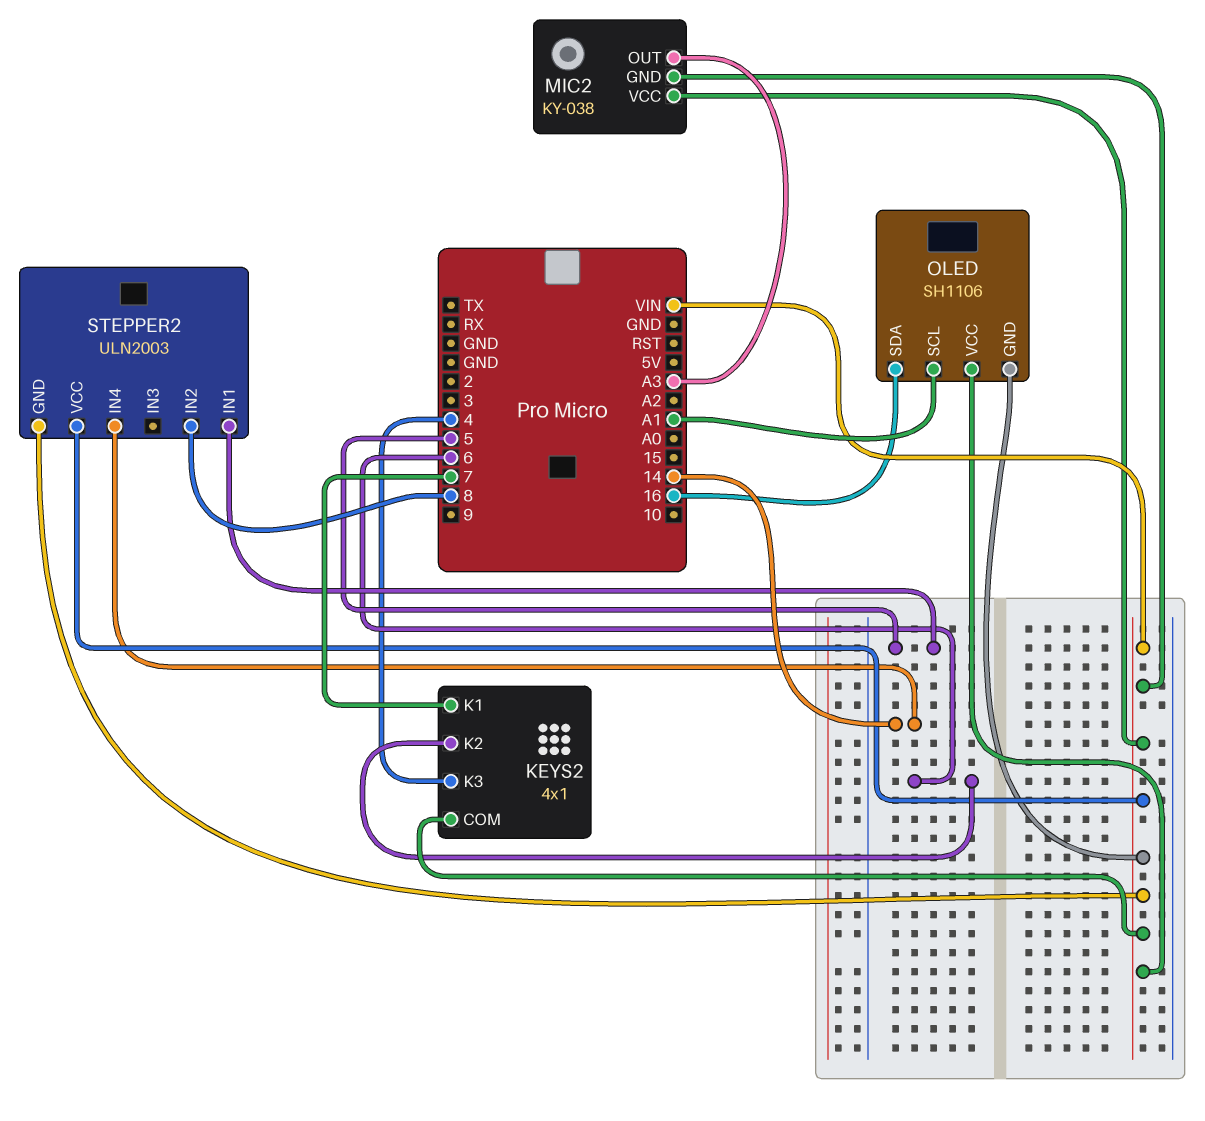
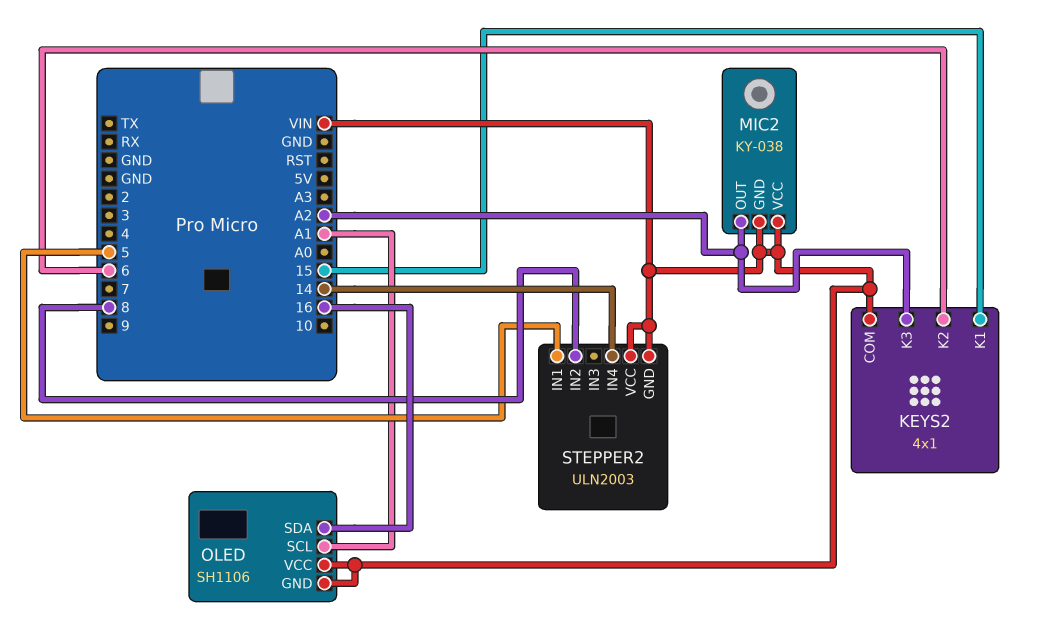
KEYS2 pin K1: 7 -> 15
KEYS2 pin K3: 4 -> A2
MIC2 pin OUT: A3 -> A2

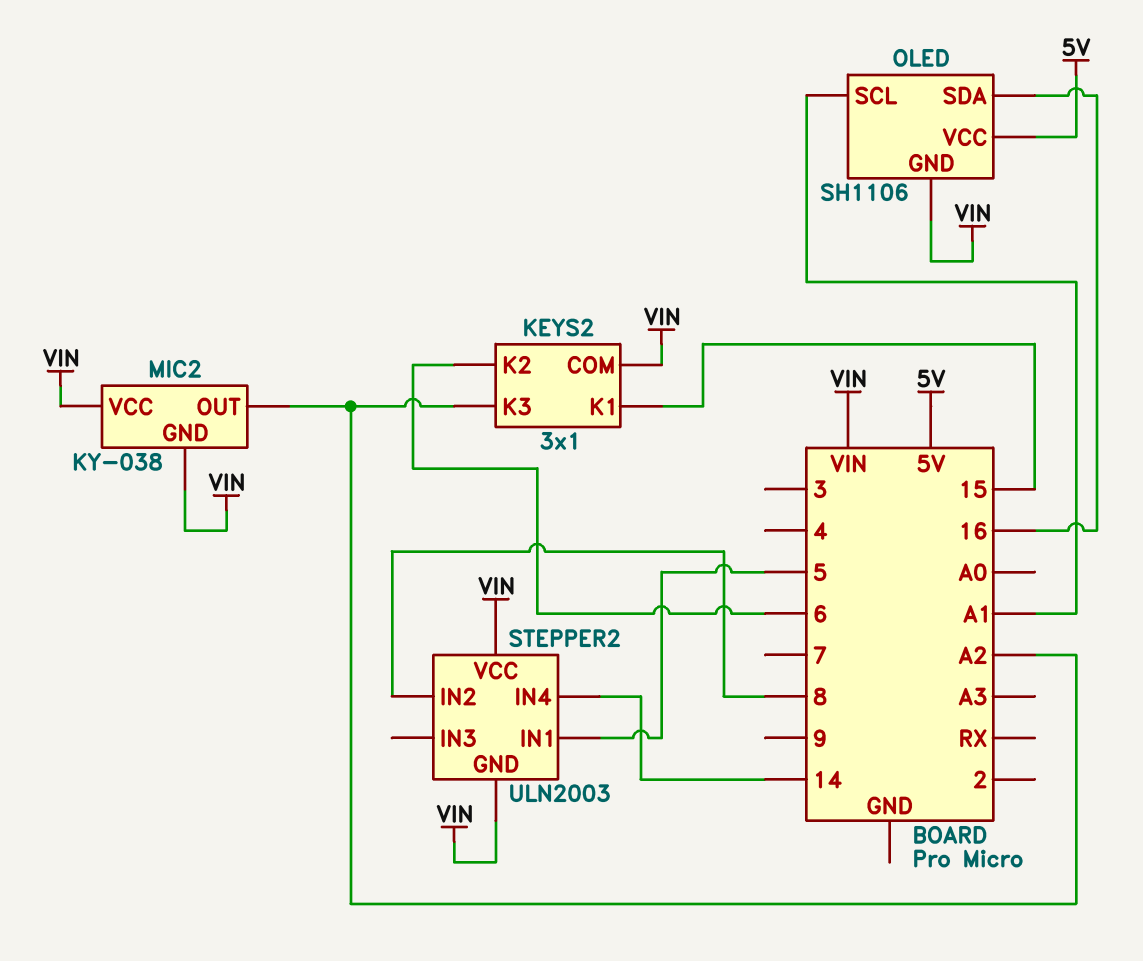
KEYS2: 4x1 -> 3x1
OLED pin VCC: VIN -> 5V

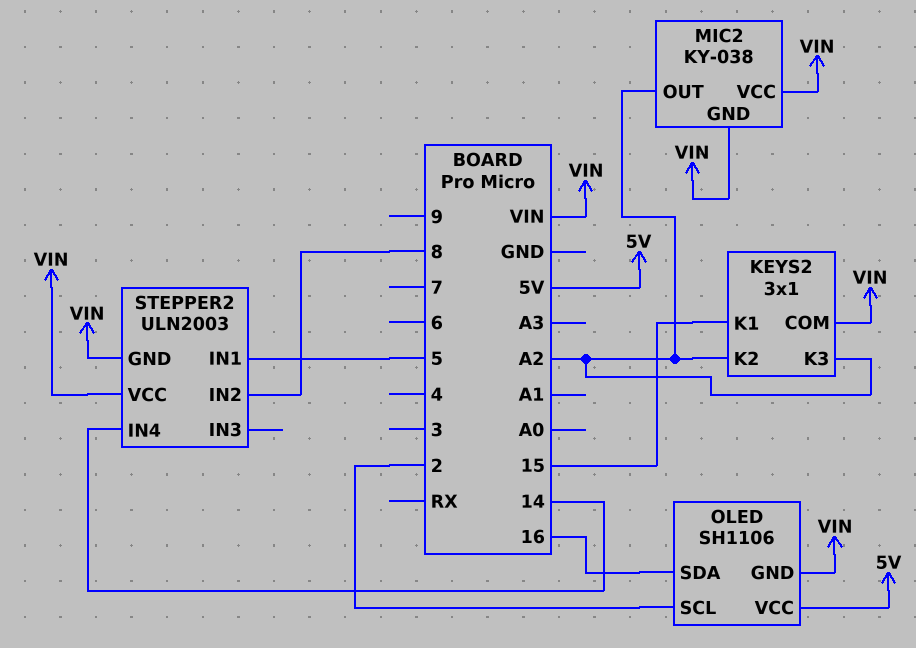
KEYS2 pin K2: 6 -> A2
OLED pin SCL: A1 -> 2

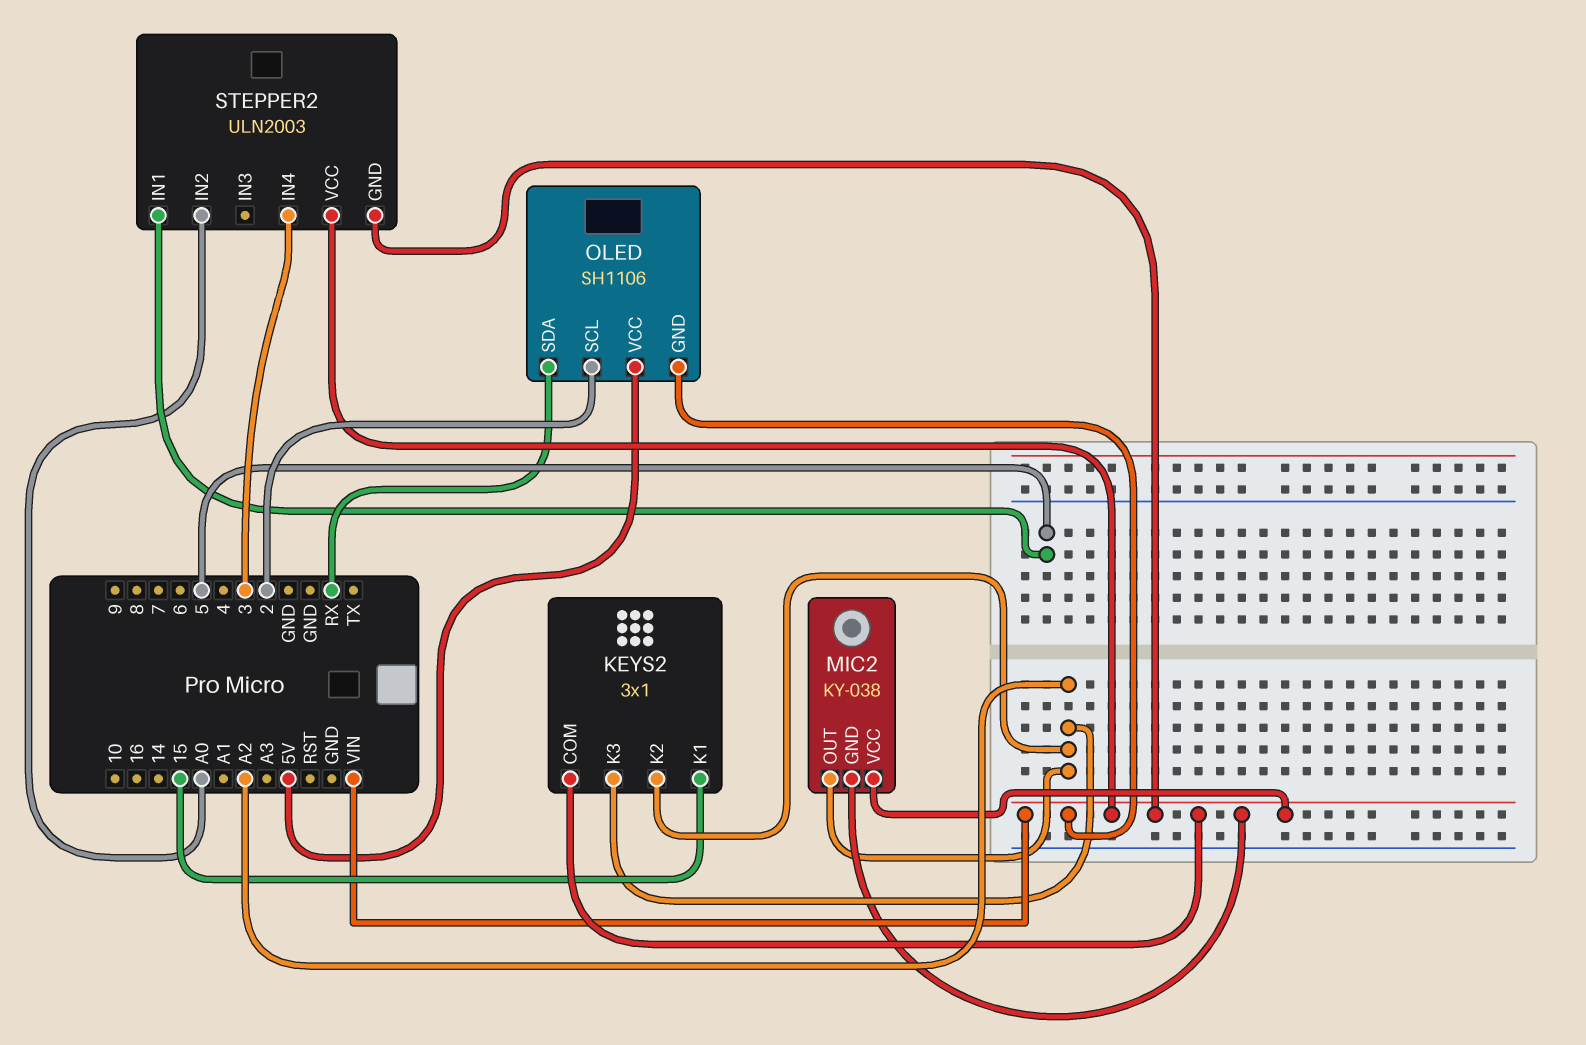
OLED pin SDA: 16 -> RX
STEPPER2 pin IN2: 8 -> A0
STEPPER2 pin IN4: 14 -> 3

